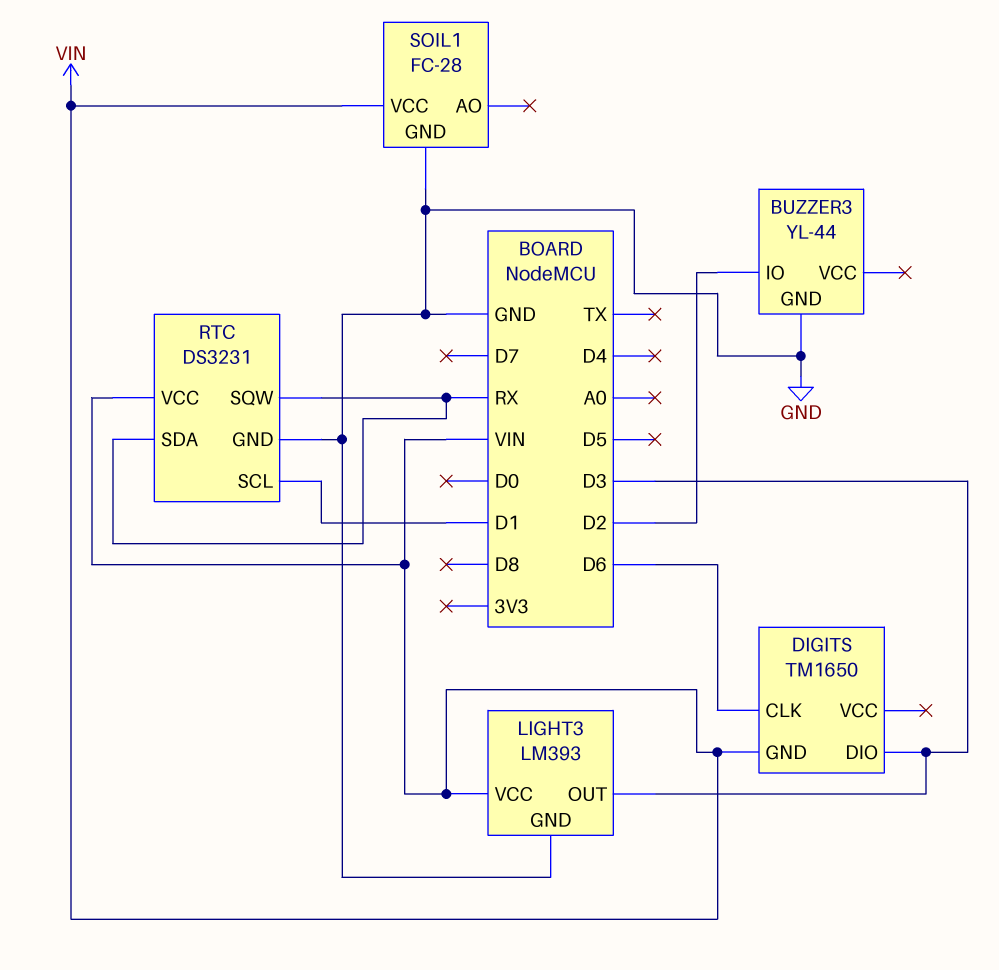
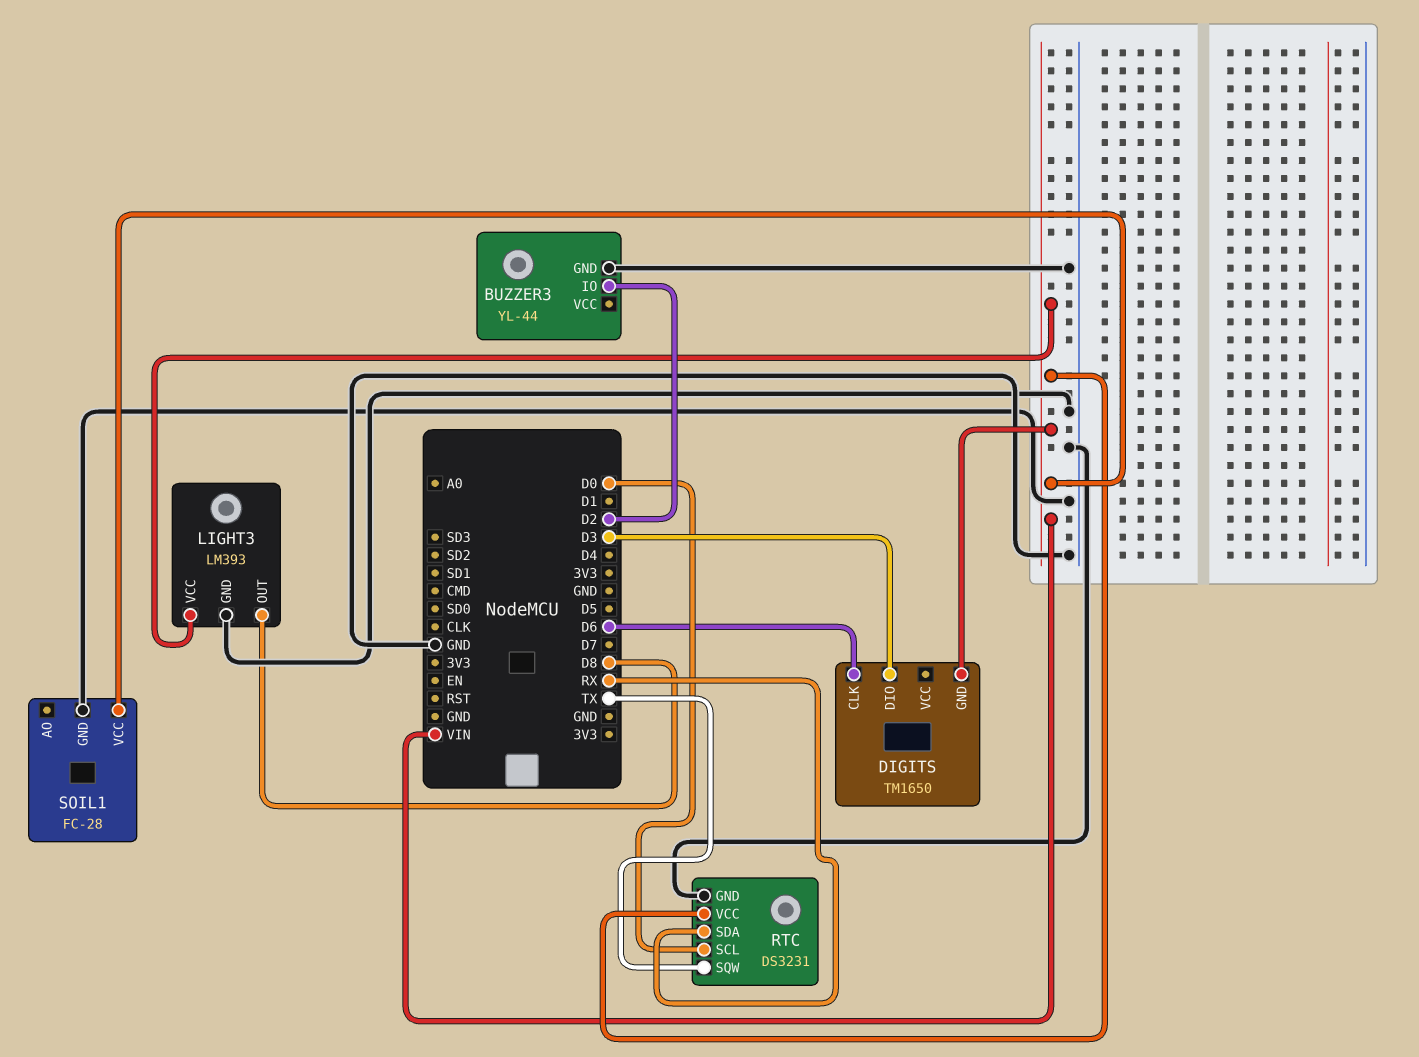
LIGHT3 pin OUT: D3 -> D8
RTC pin SCL: D1 -> D0
RTC pin SQW: RX -> TX

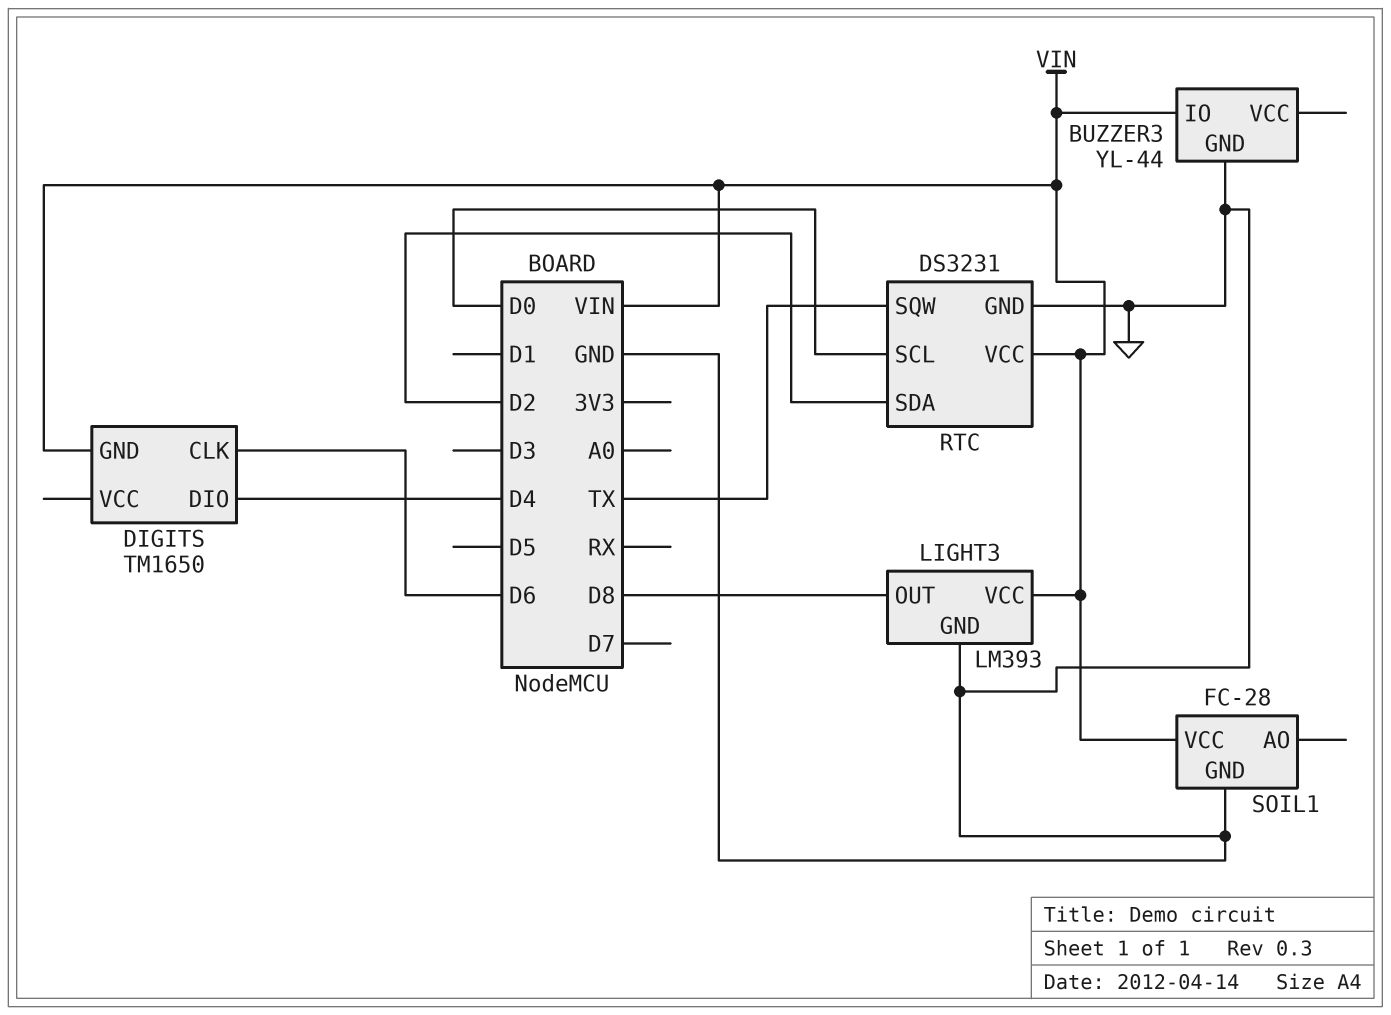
BUZZER3 pin IO: D2 -> VIN
DIGITS pin DIO: D3 -> D4
RTC pin SDA: RX -> D2

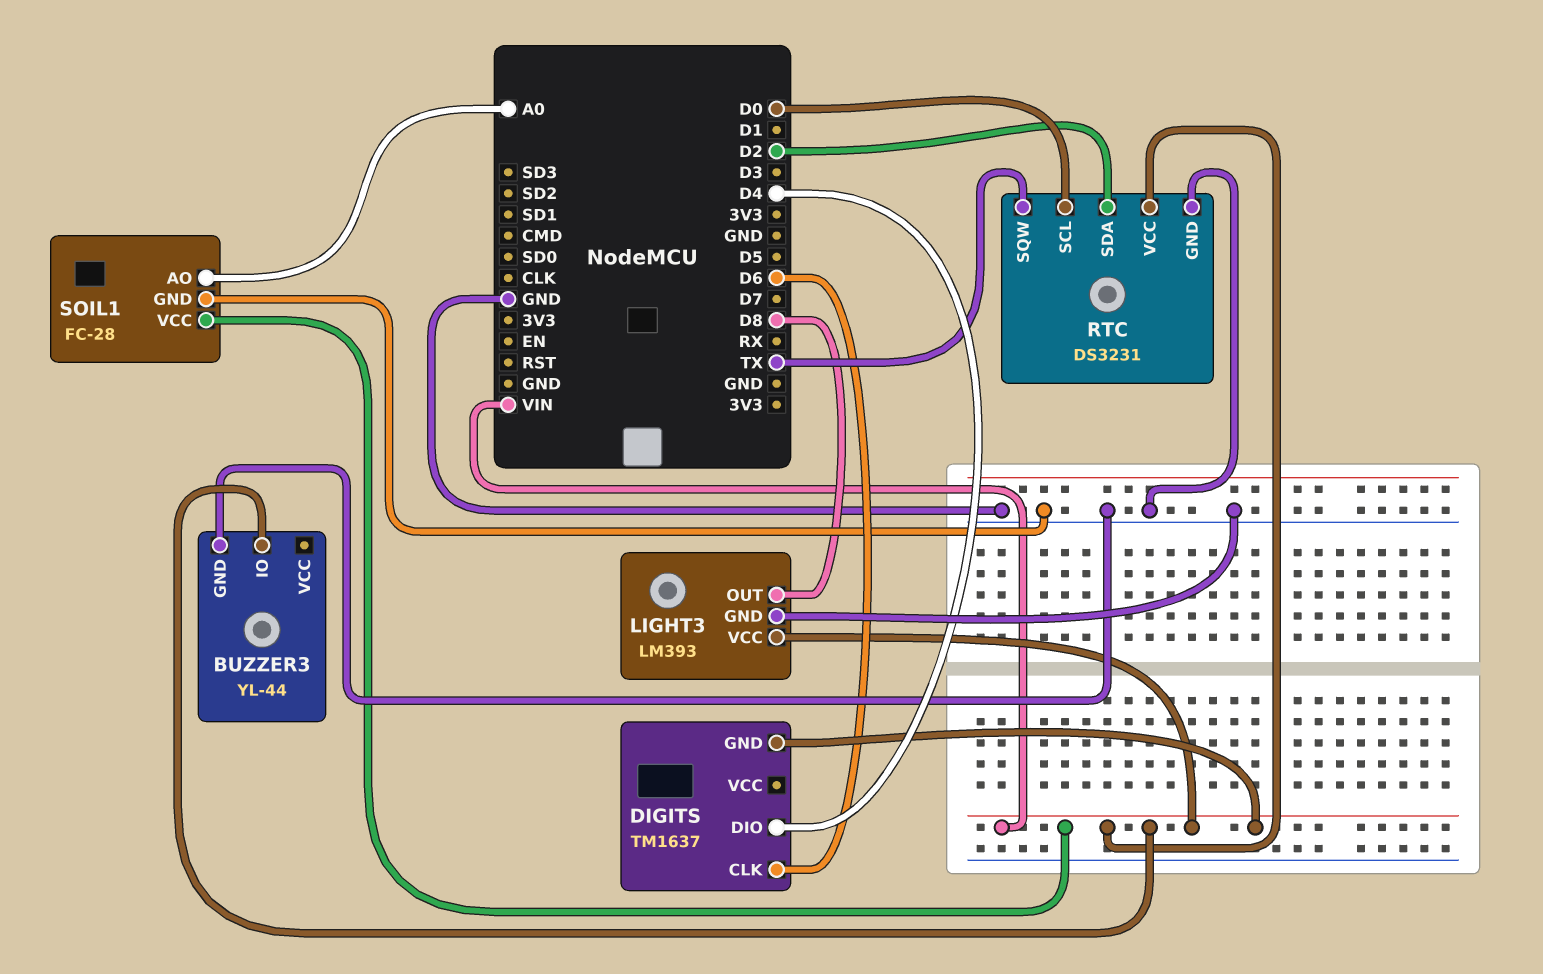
DIGITS: TM1650 -> TM1637
SOIL1 pin AO: none -> A0

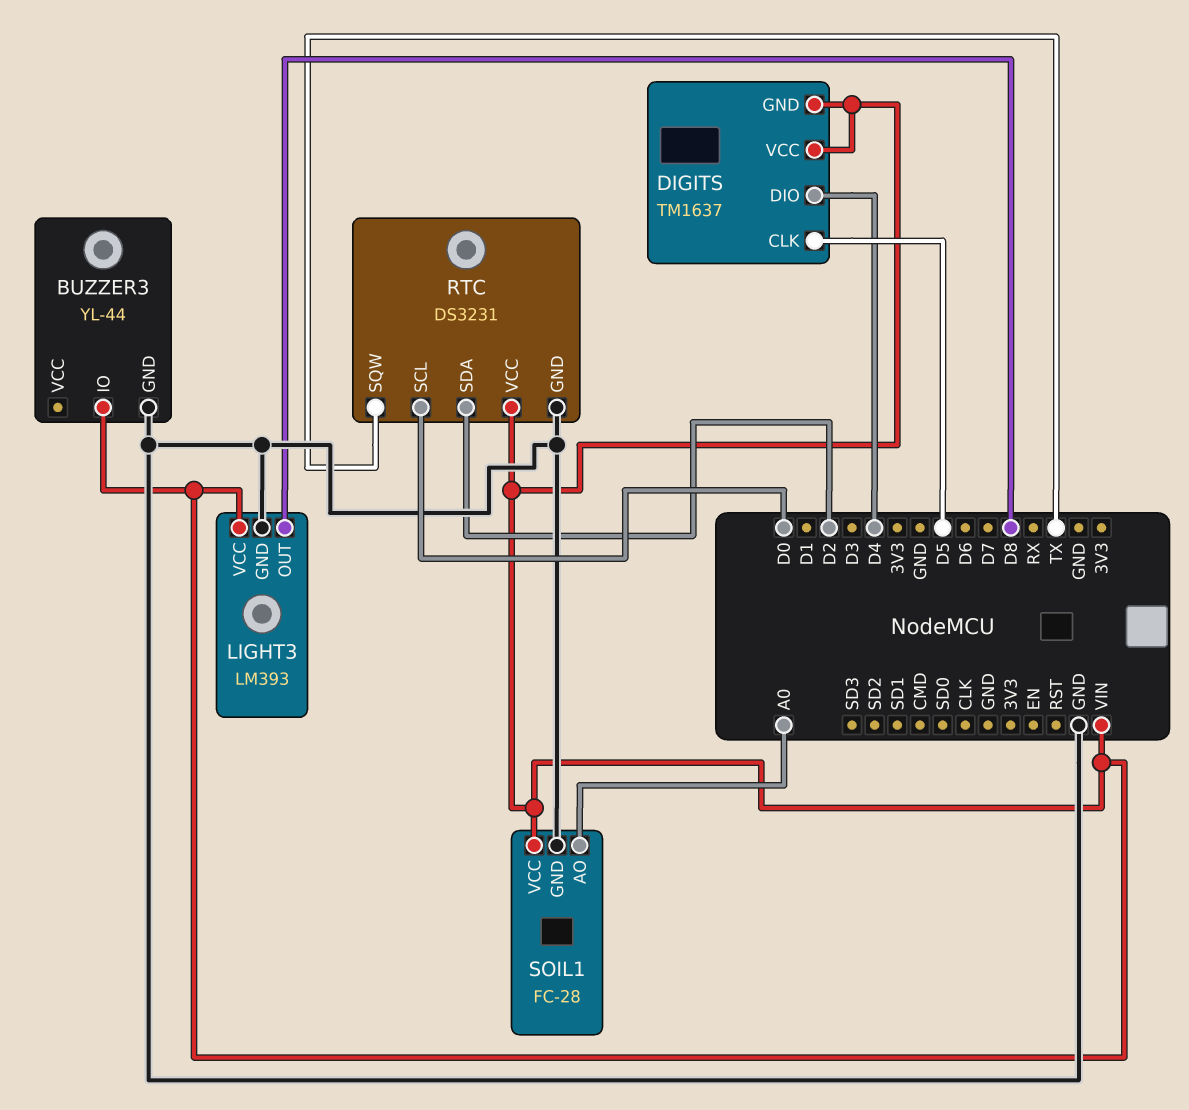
DIGITS pin CLK: D6 -> D5
DIGITS pin VCC: none -> VIN

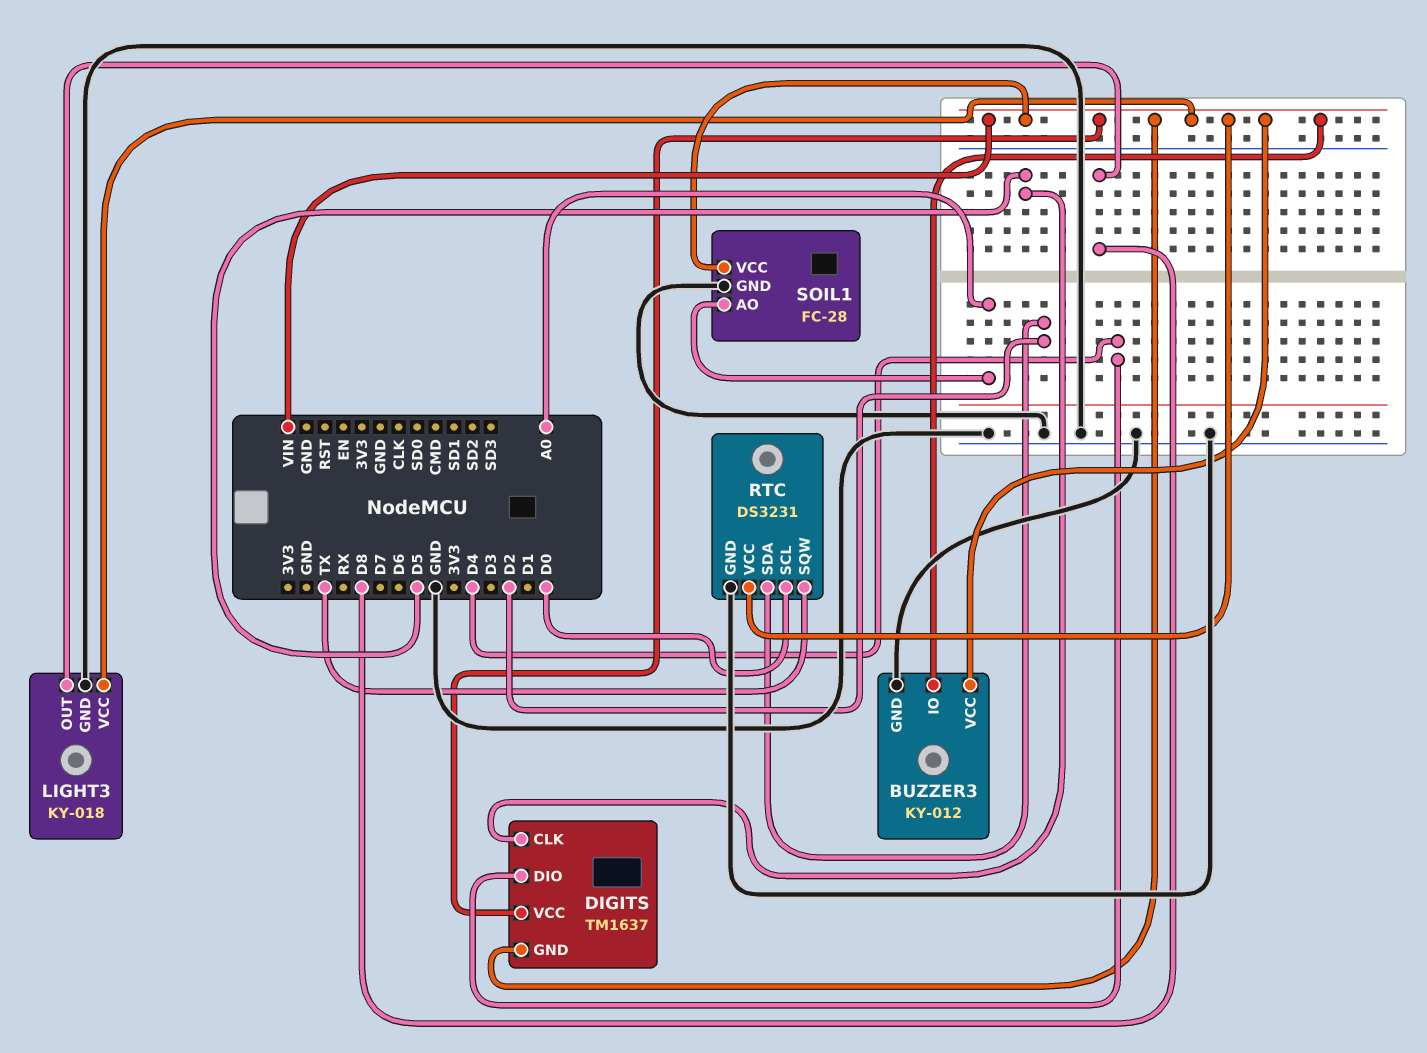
BUZZER3: YL-44 -> KY-012
BUZZER3 pin VCC: none -> VIN
LIGHT3: LM393 -> KY-018

